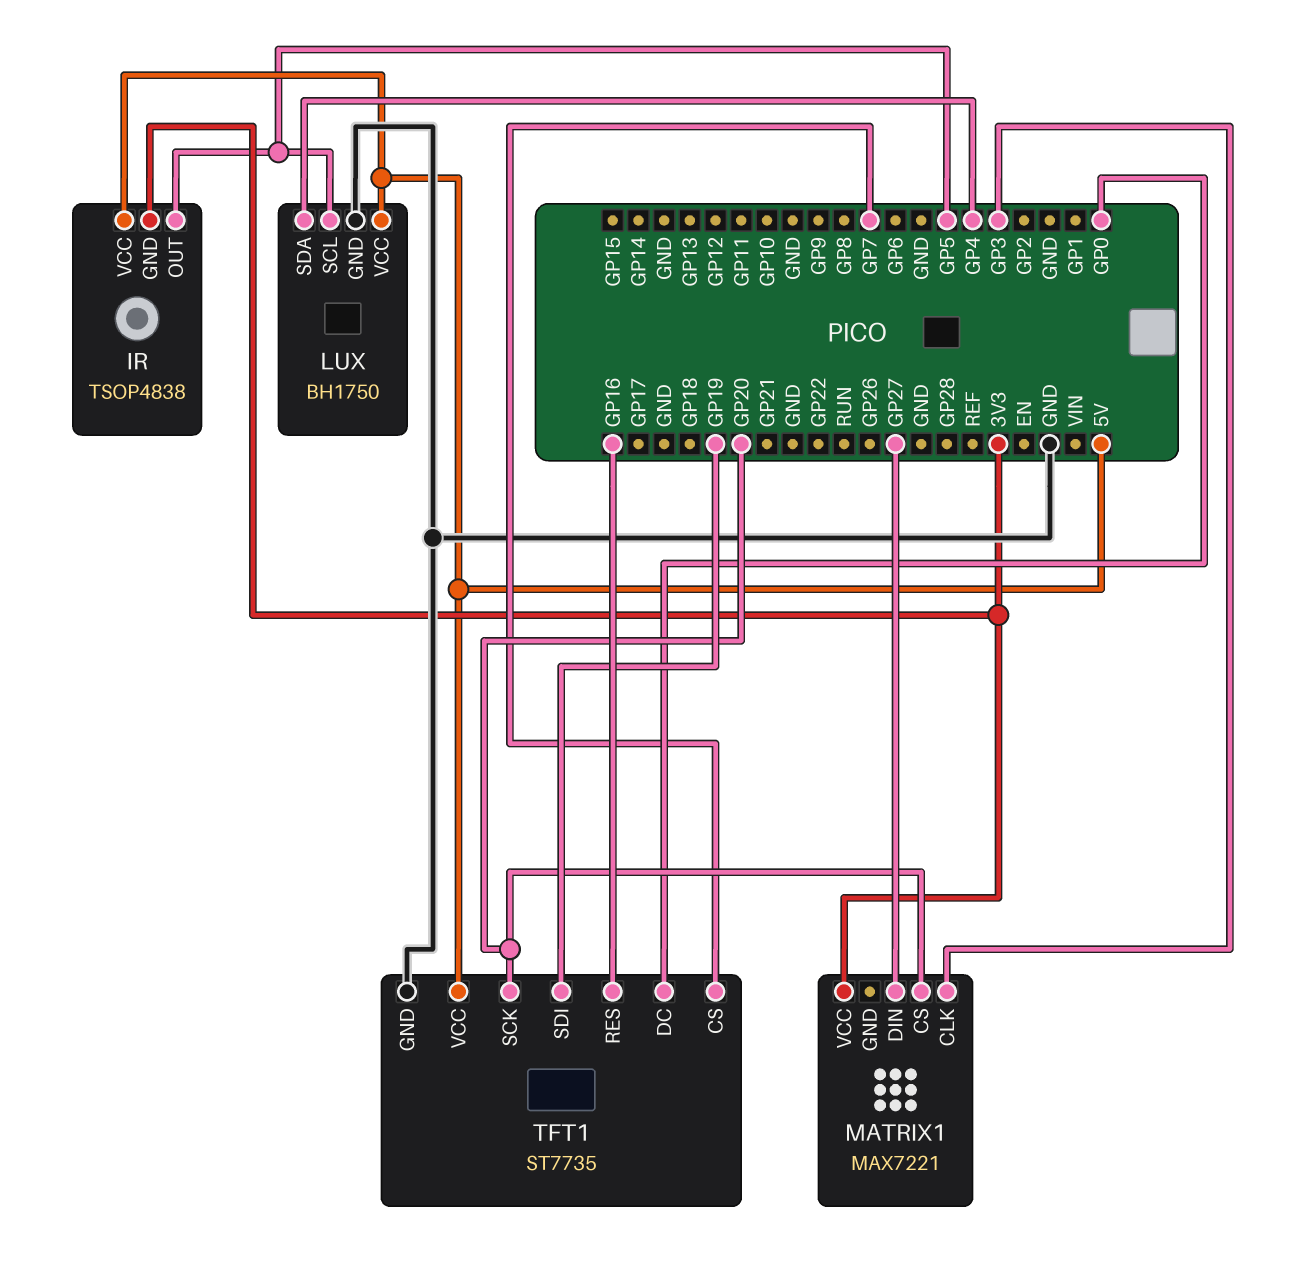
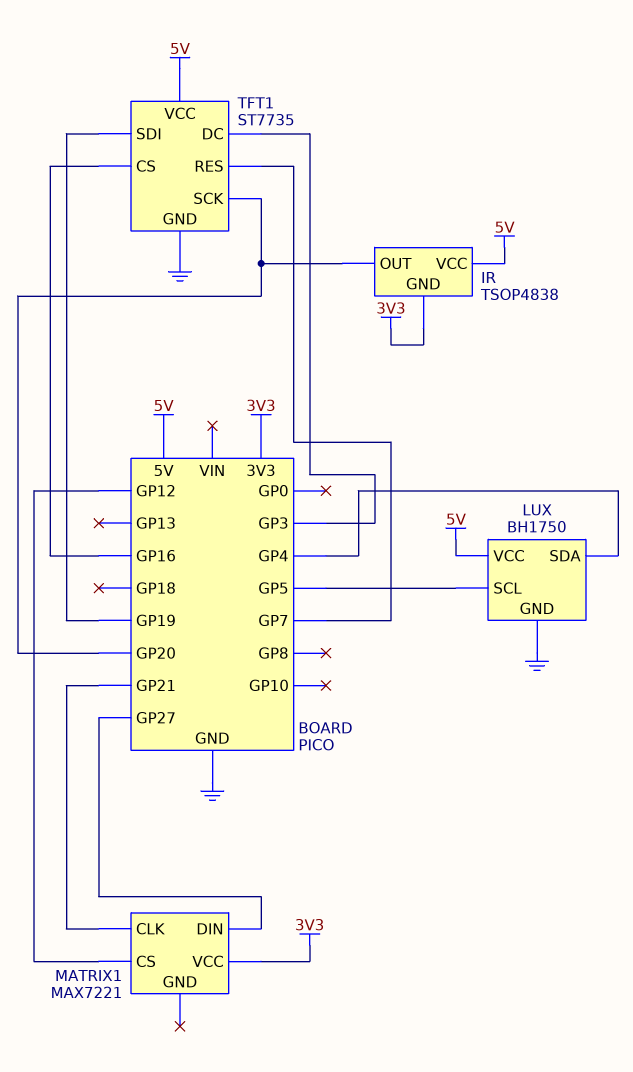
IR pin OUT: GP5 -> GP20
MATRIX1 pin CLK: GP3 -> GP21
MATRIX1 pin CS: GP20 -> GP12
TFT1 pin CS: GP7 -> GP16
TFT1 pin DC: GP0 -> GP3
TFT1 pin RES: GP16 -> GP7

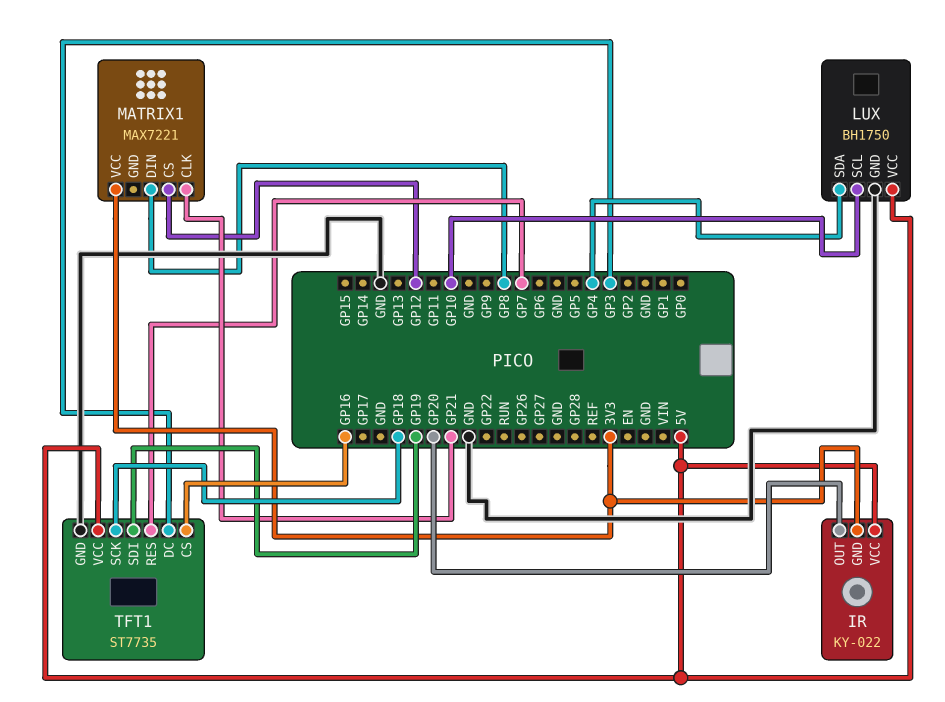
IR: TSOP4838 -> KY-022
LUX pin SCL: GP5 -> GP10
MATRIX1 pin DIN: GP27 -> GP8
TFT1 pin SCK: GP20 -> GP18

